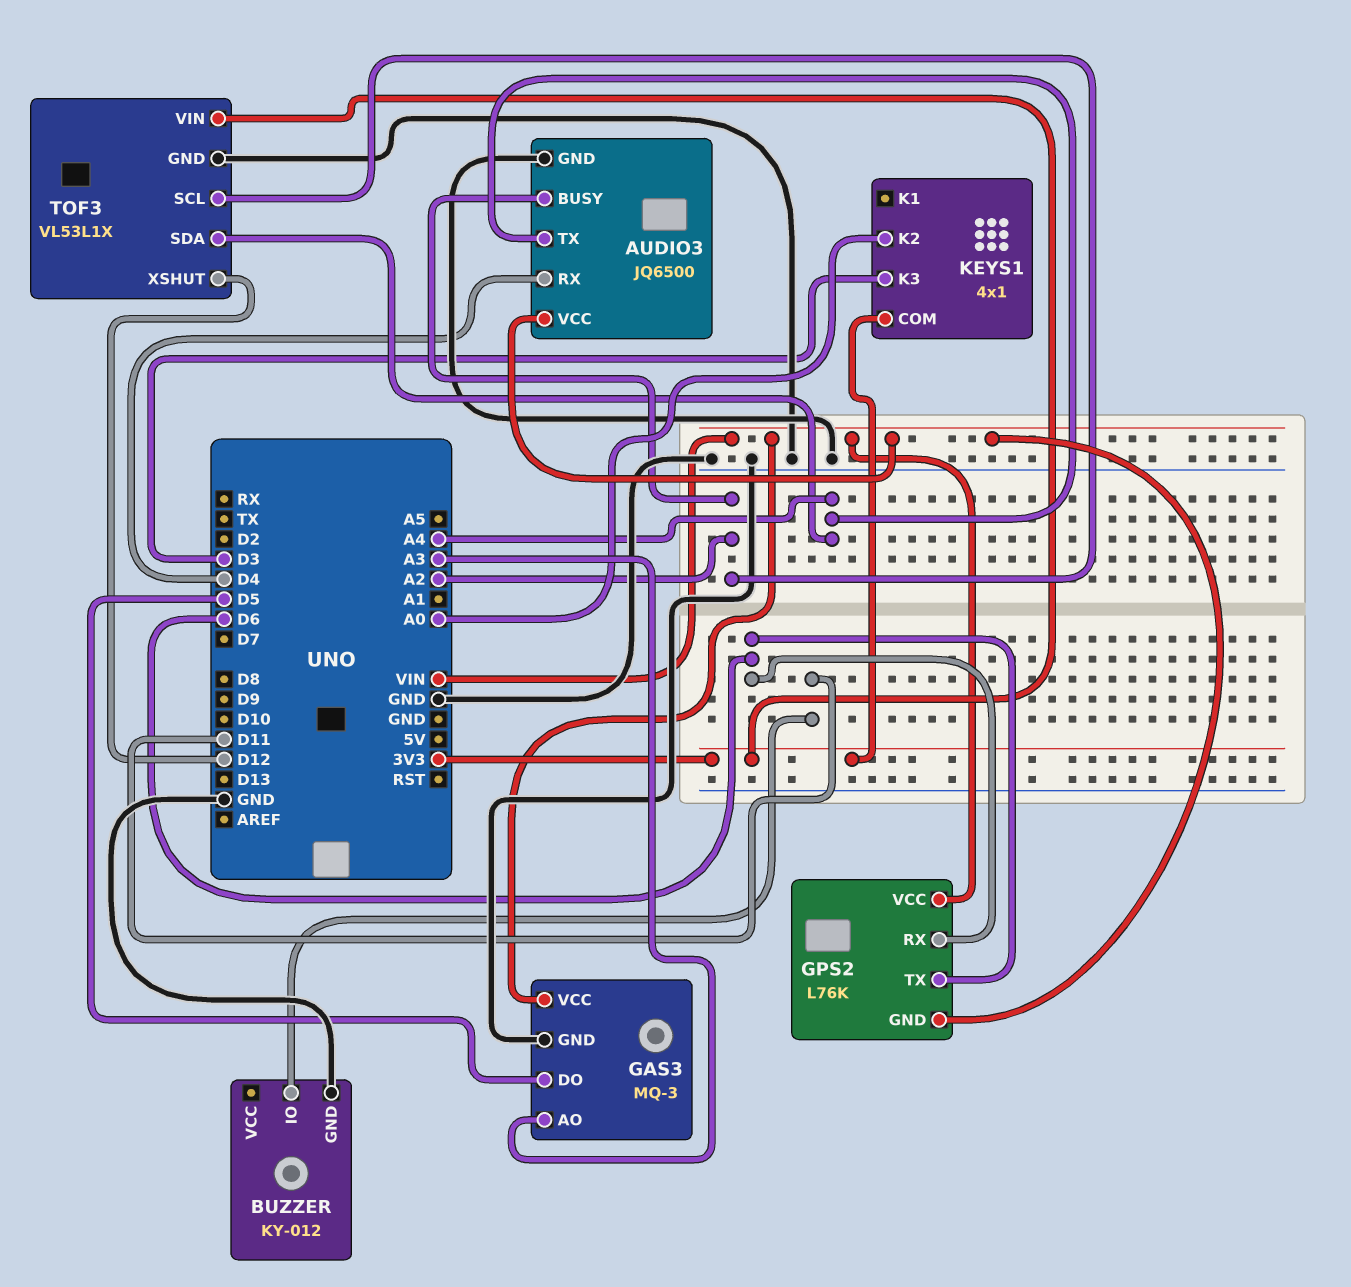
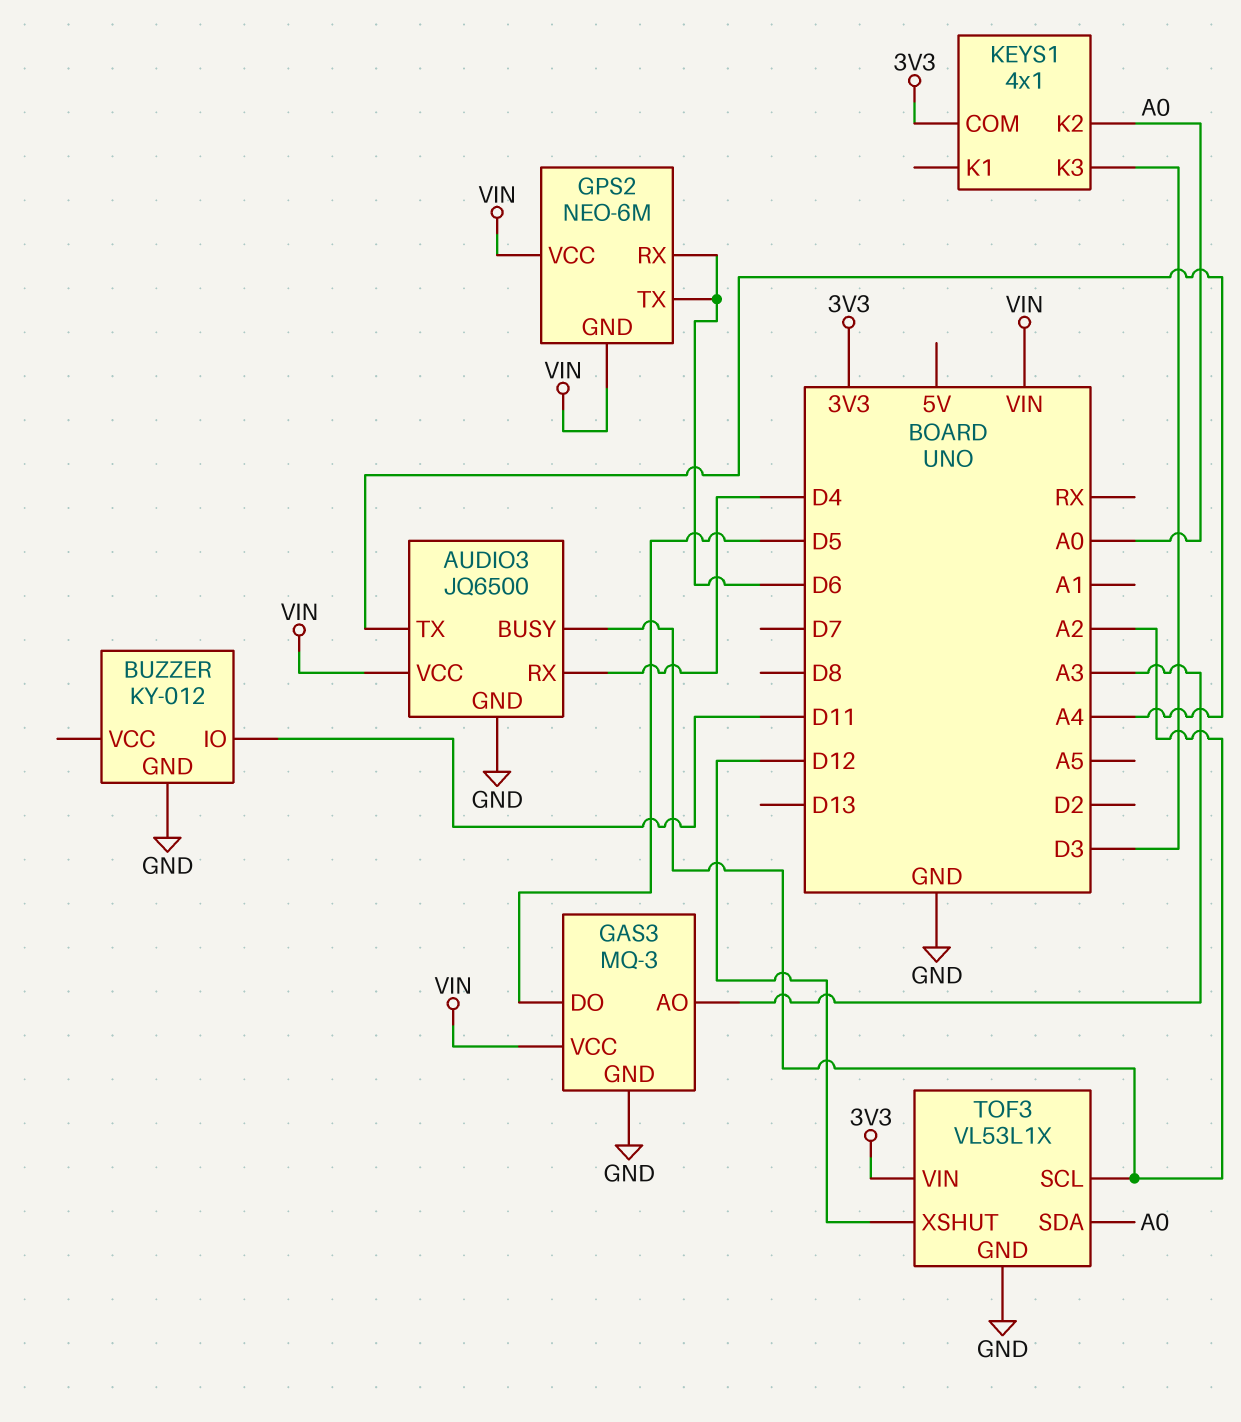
GPS2: L76K -> NEO-6M
TOF3 pin SDA: A4 -> A0

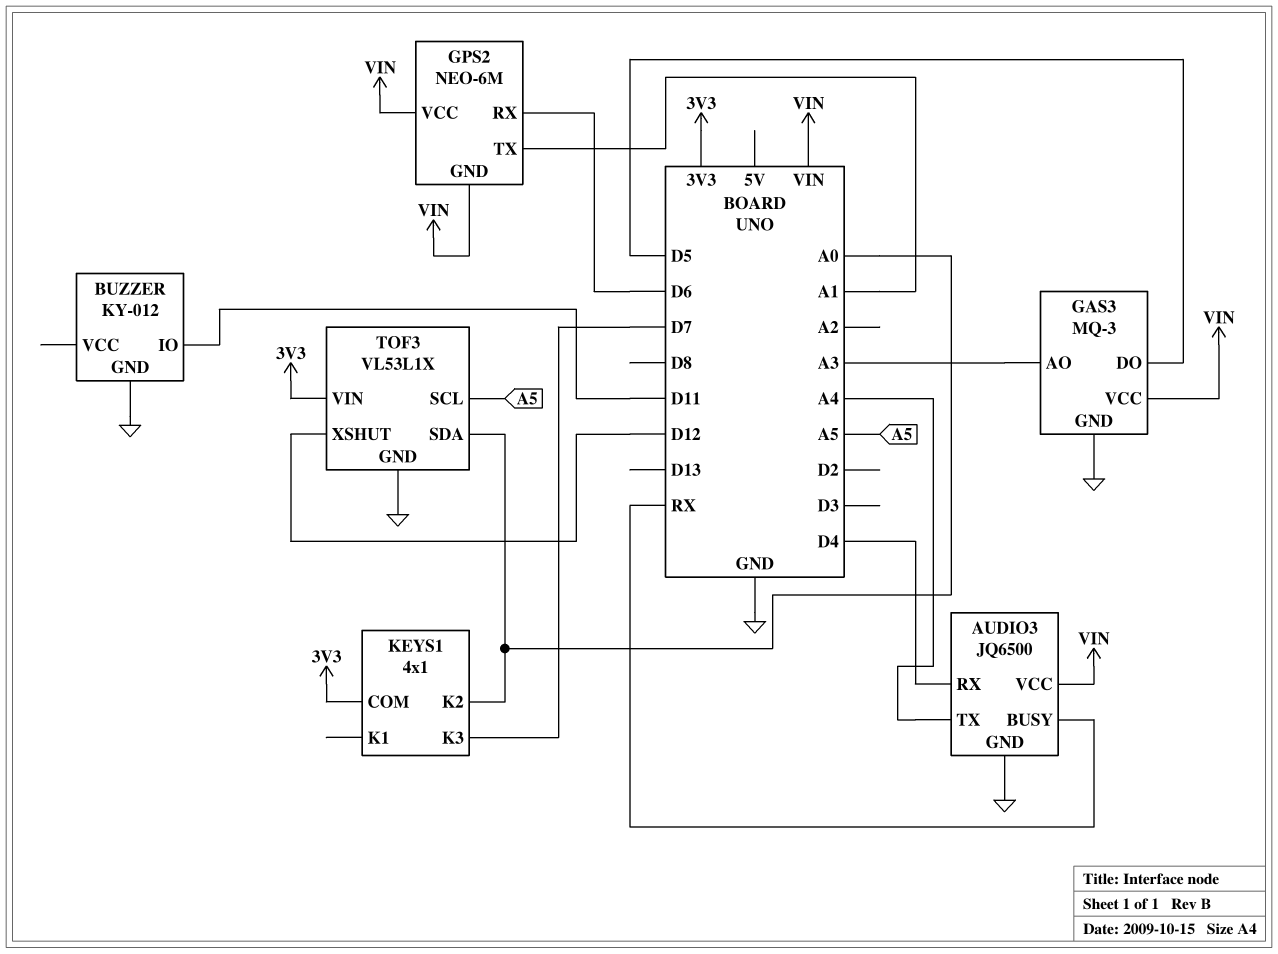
AUDIO3 pin BUSY: A2 -> RX
GPS2 pin TX: D6 -> A1
KEYS1 pin K3: D3 -> D7
TOF3 pin SCL: A2 -> A5

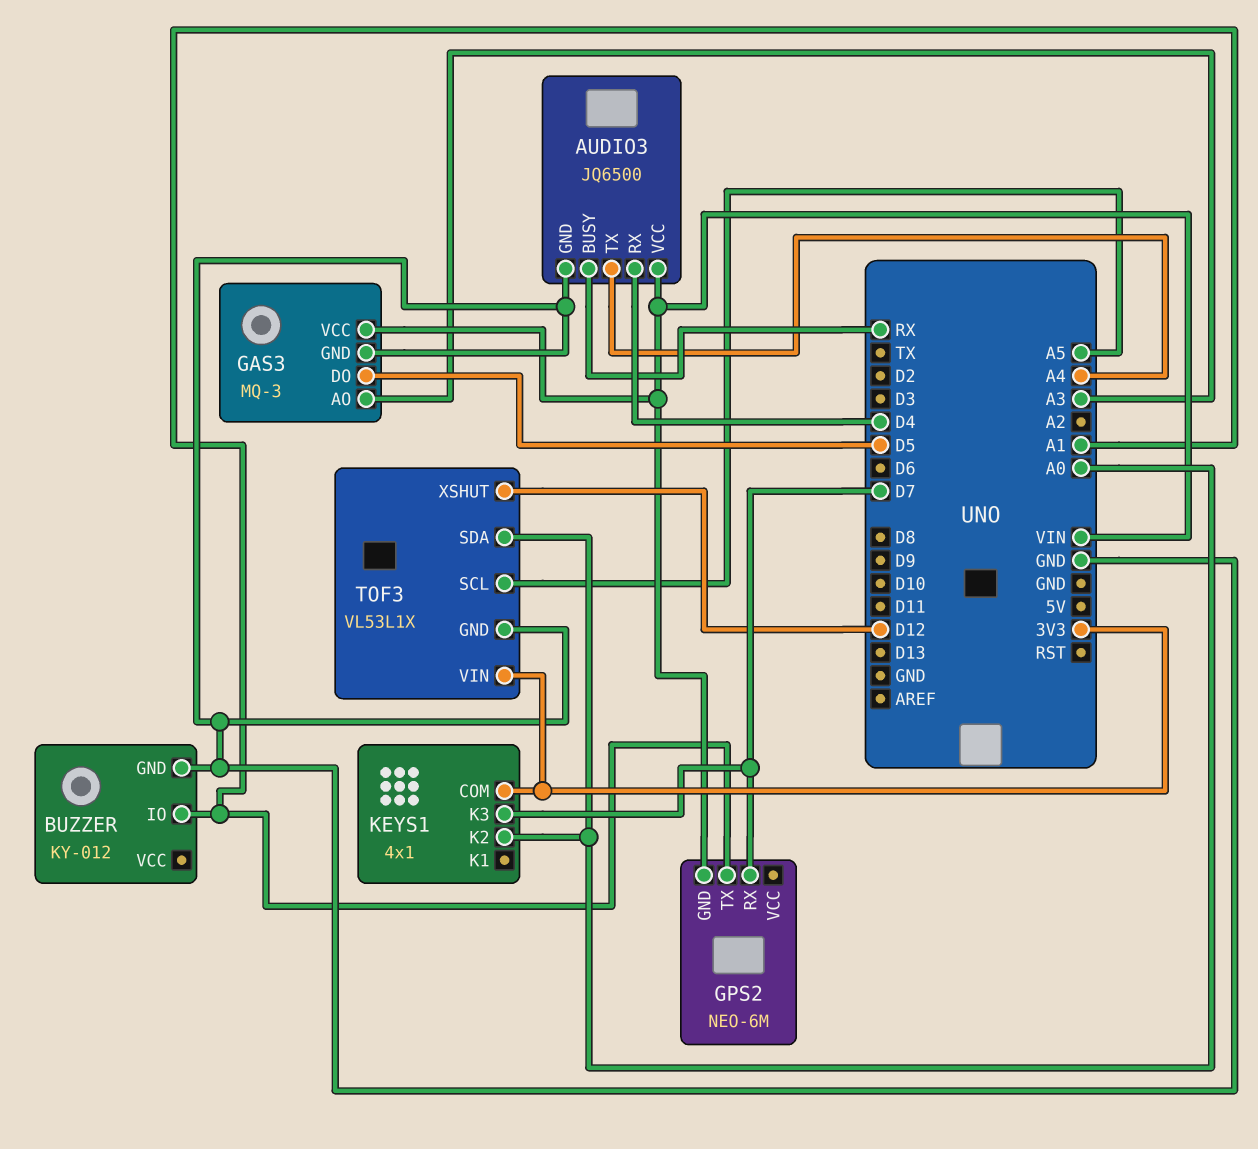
BUZZER pin IO: D11 -> A1
GPS2 pin RX: D6 -> D7
GPS2 pin VCC: VIN -> none

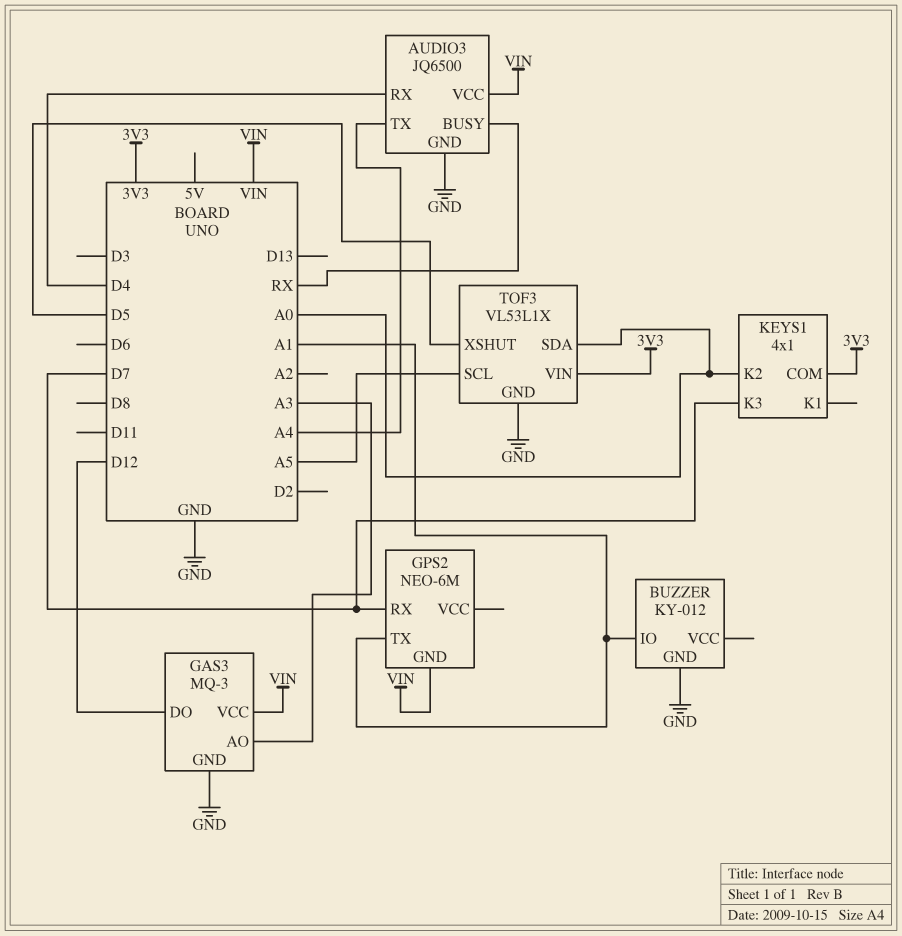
GAS3 pin DO: D5 -> D12
TOF3 pin XSHUT: D12 -> D5

